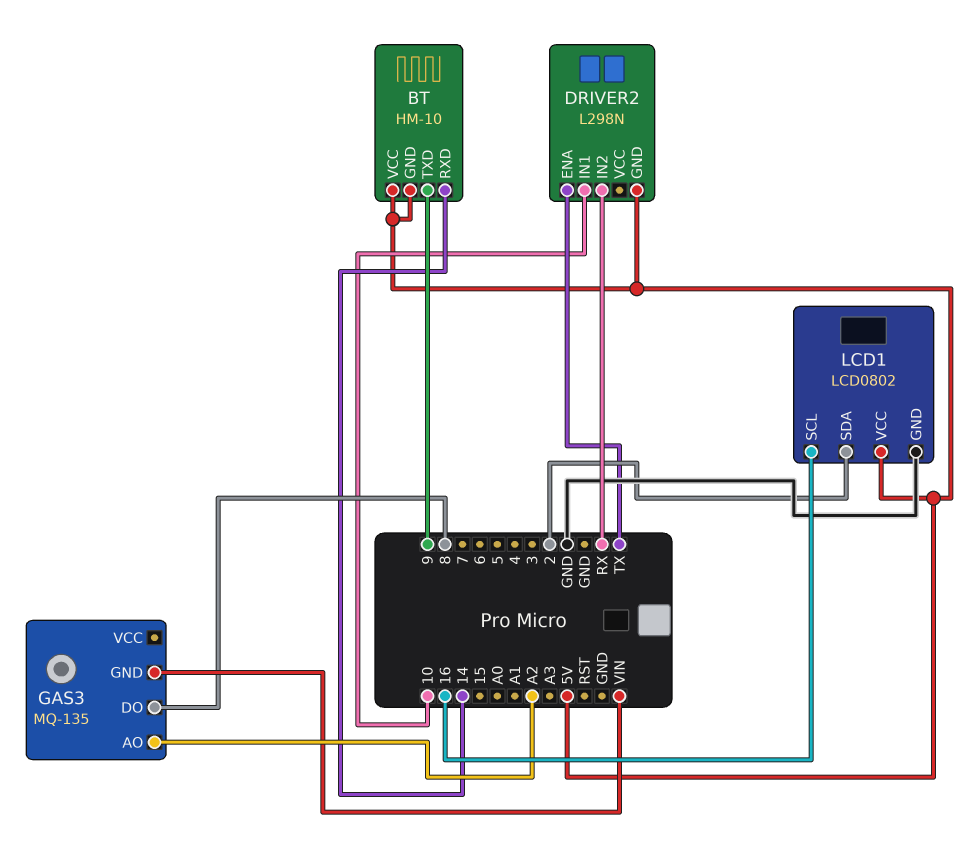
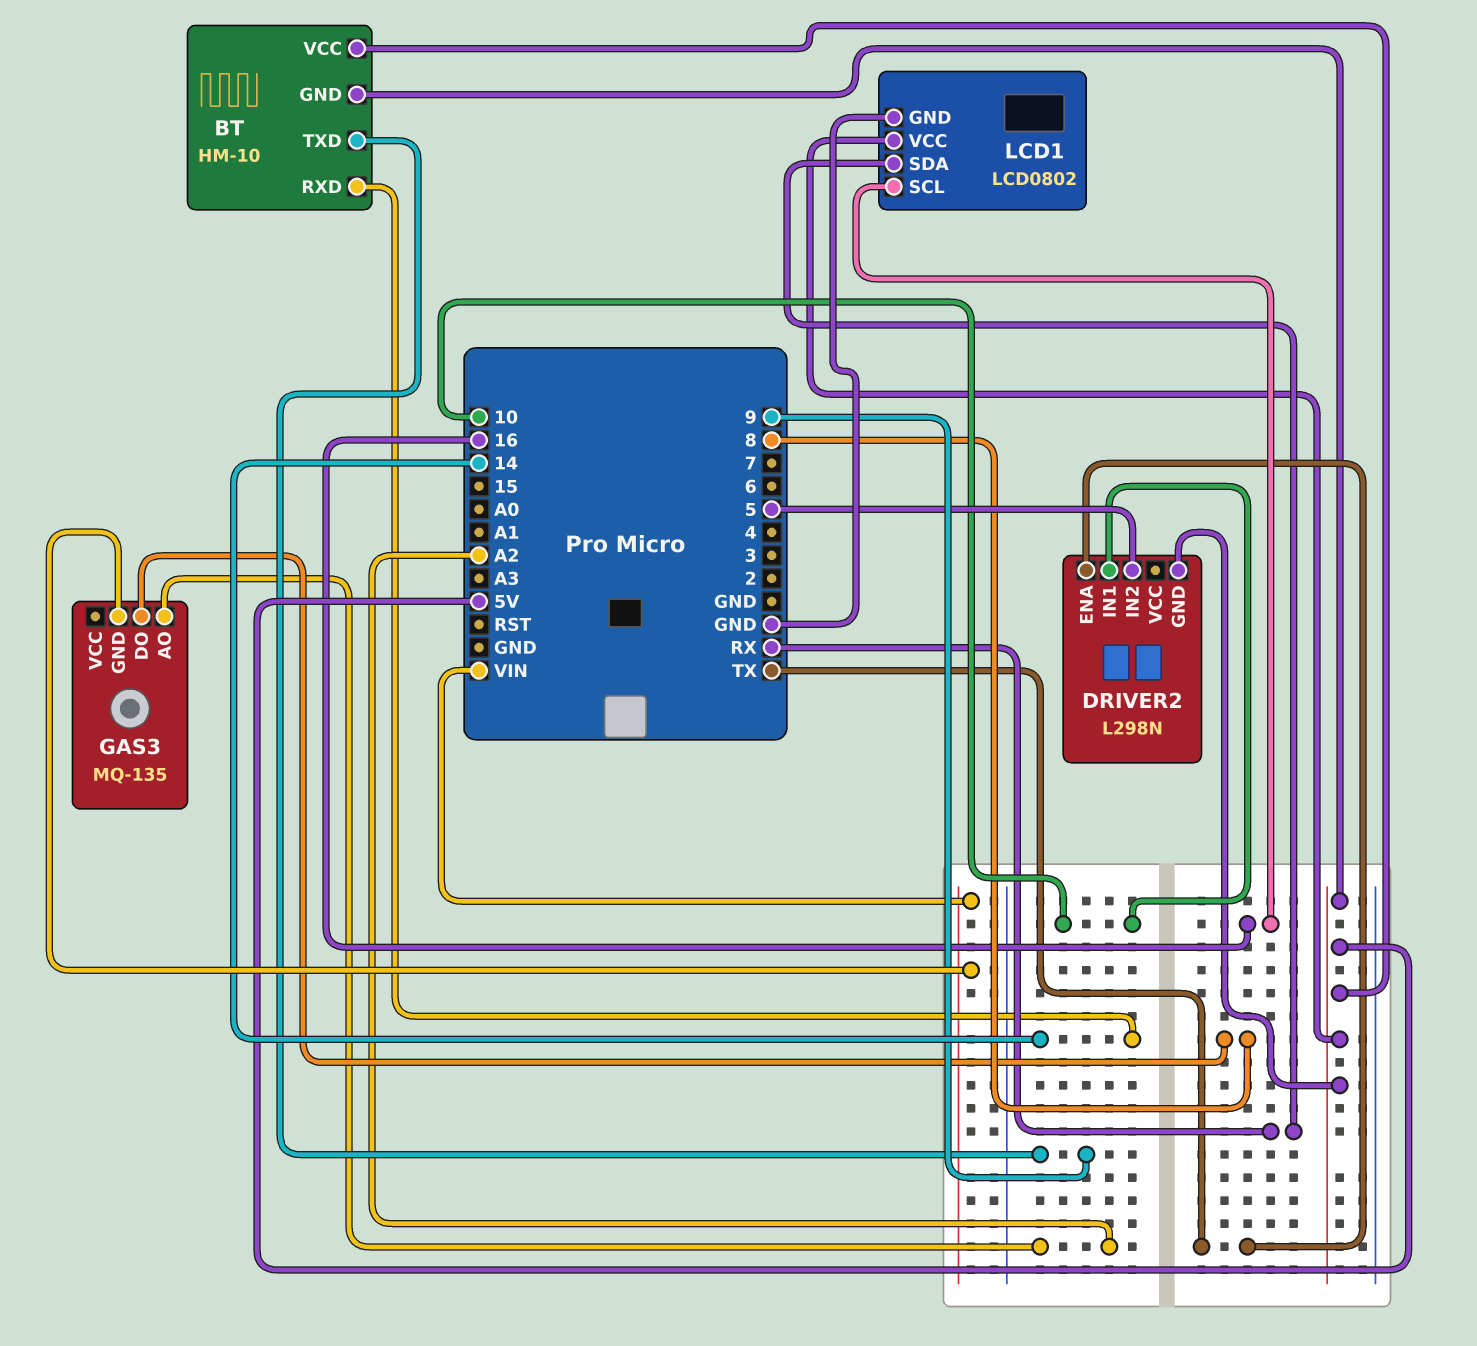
DRIVER2 pin IN2: RX -> 5
LCD1 pin SDA: 2 -> RX

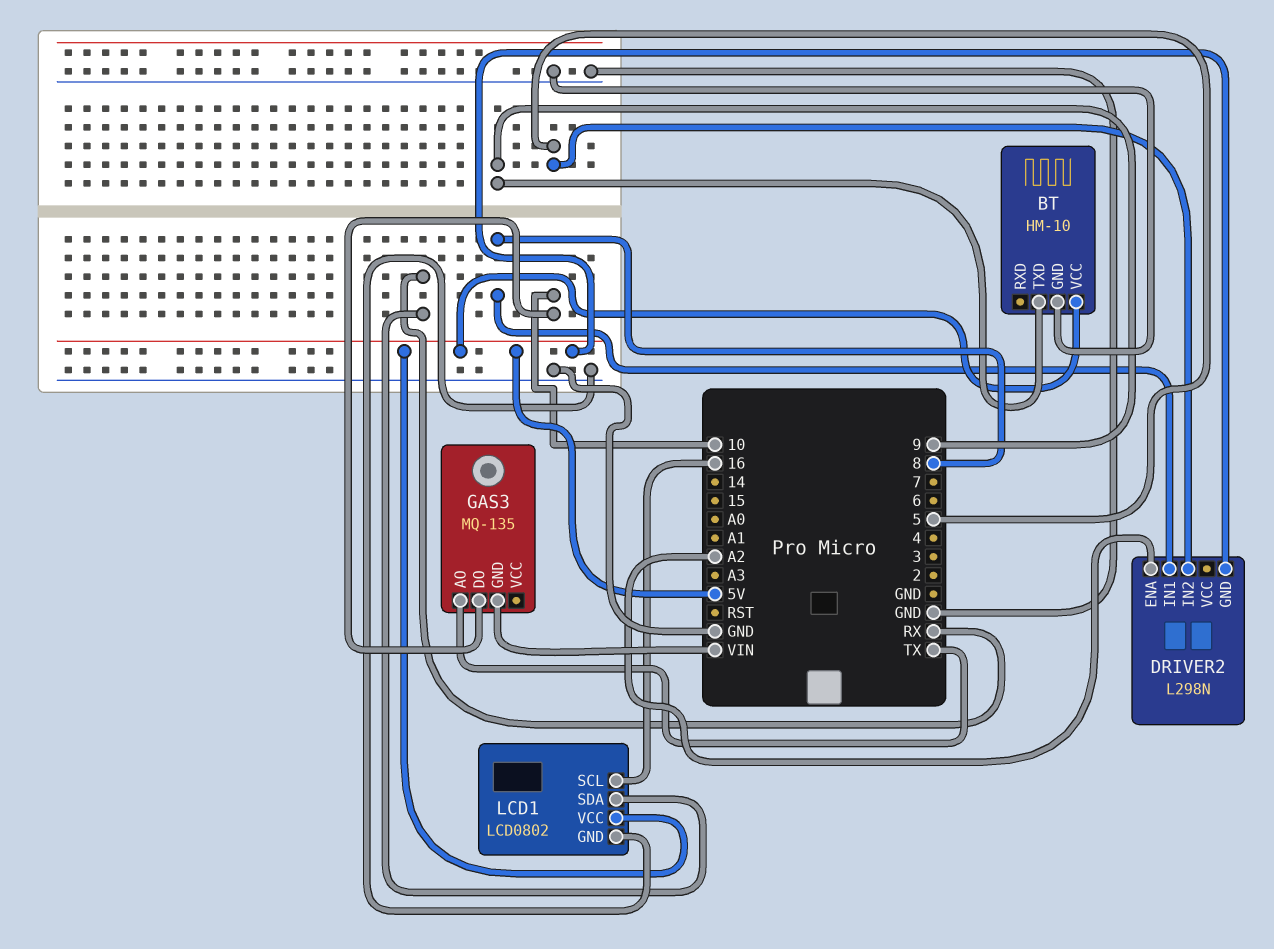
BT pin GND: 5V -> GND
BT pin RXD: 14 -> none
DRIVER2 pin ENA: TX -> A2
DRIVER2 pin IN1: 10 -> 8
GAS3 pin AO: A2 -> TX
GAS3 pin DO: 8 -> 10

